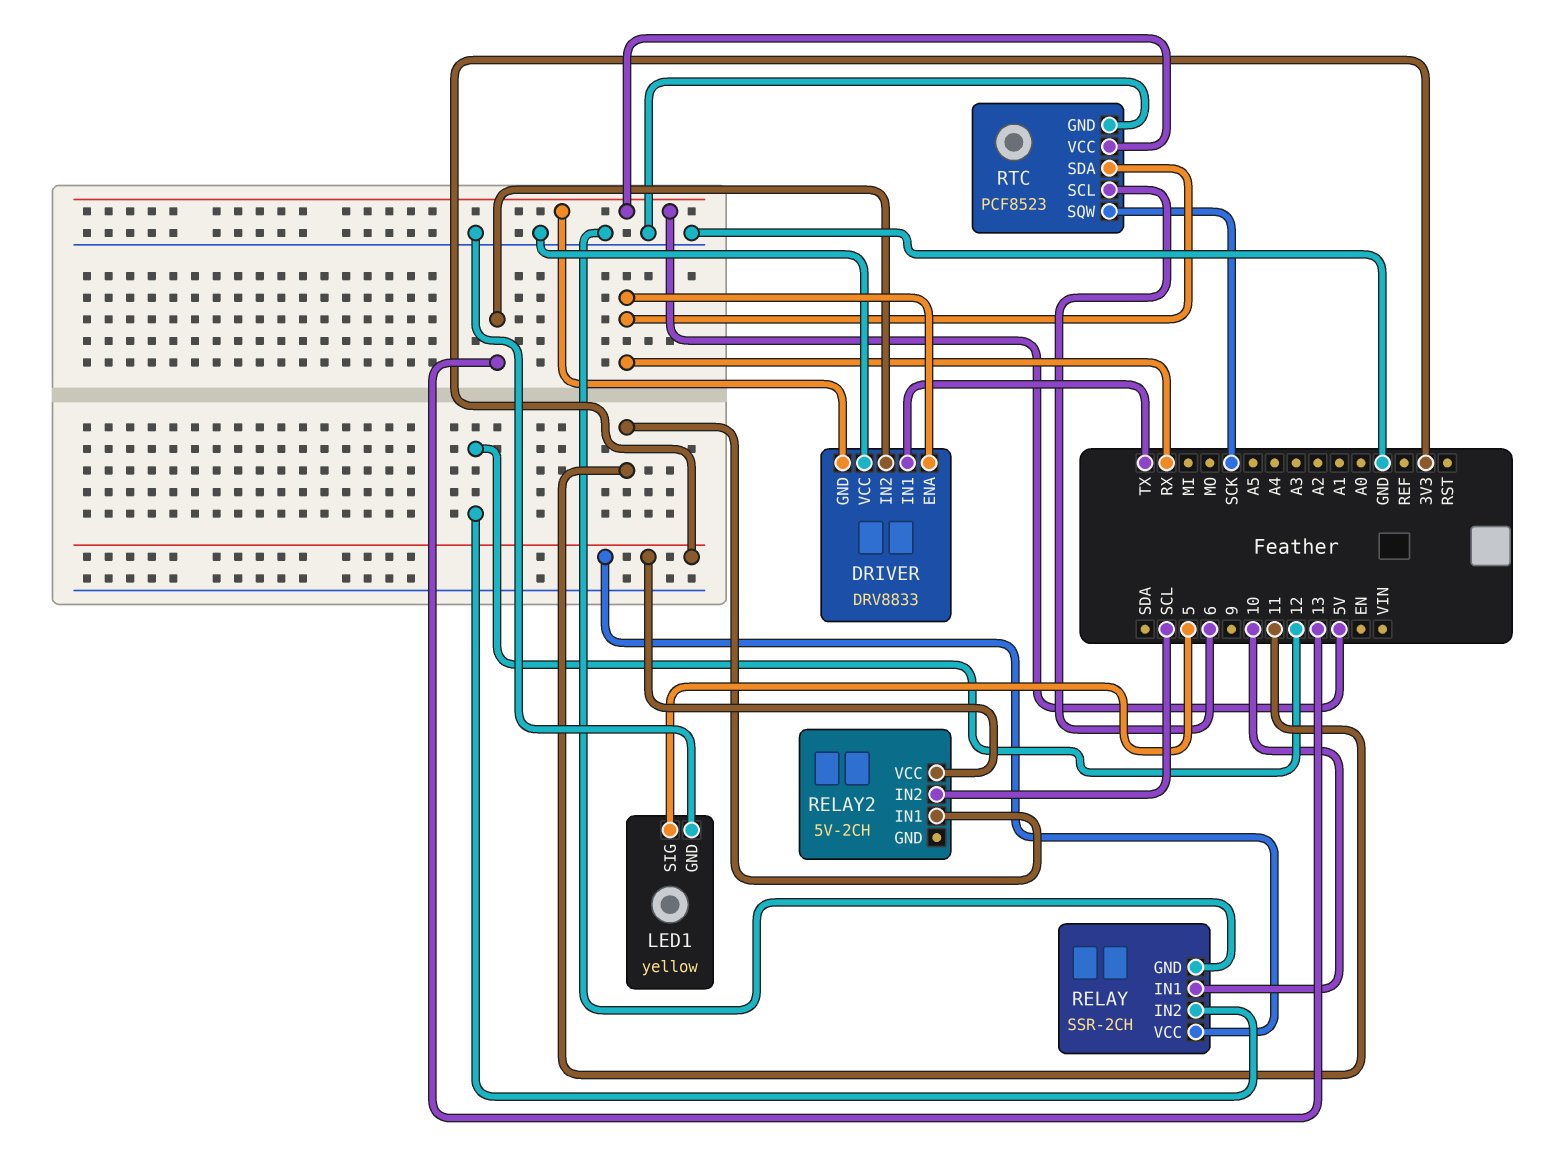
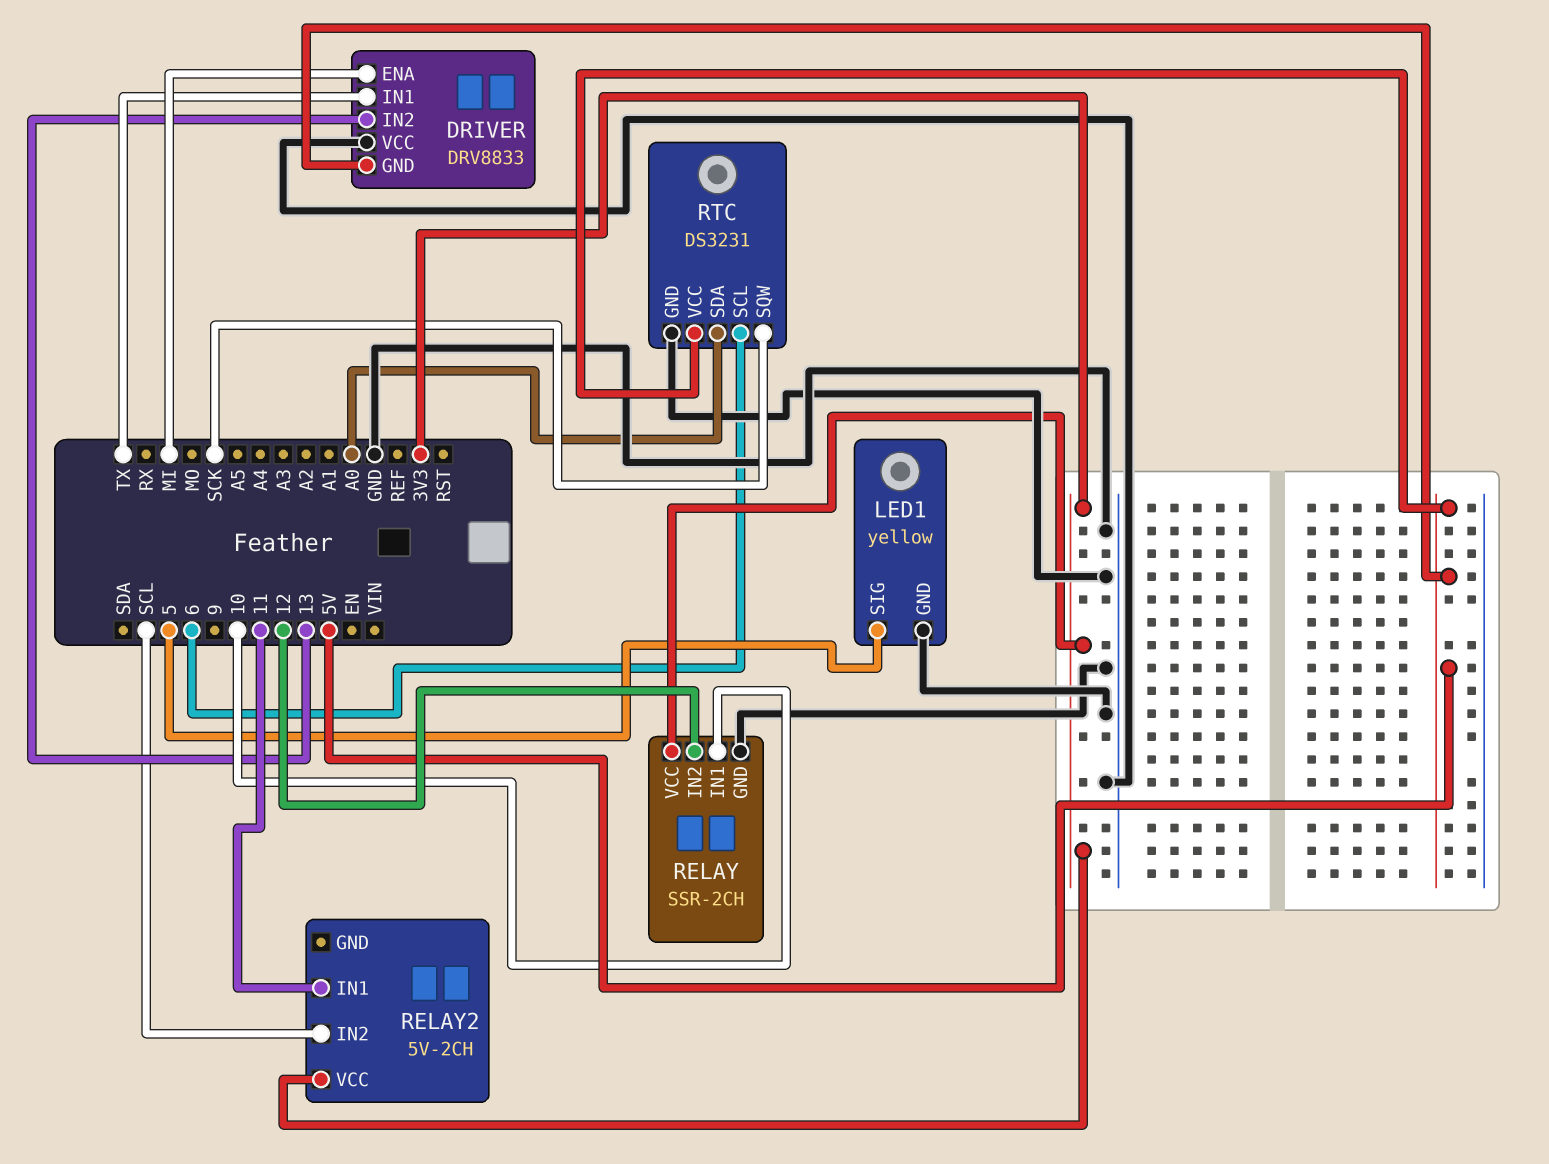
DRIVER pin ENA: RX -> MI
RTC: PCF8523 -> DS3231
RTC pin SDA: RX -> A0

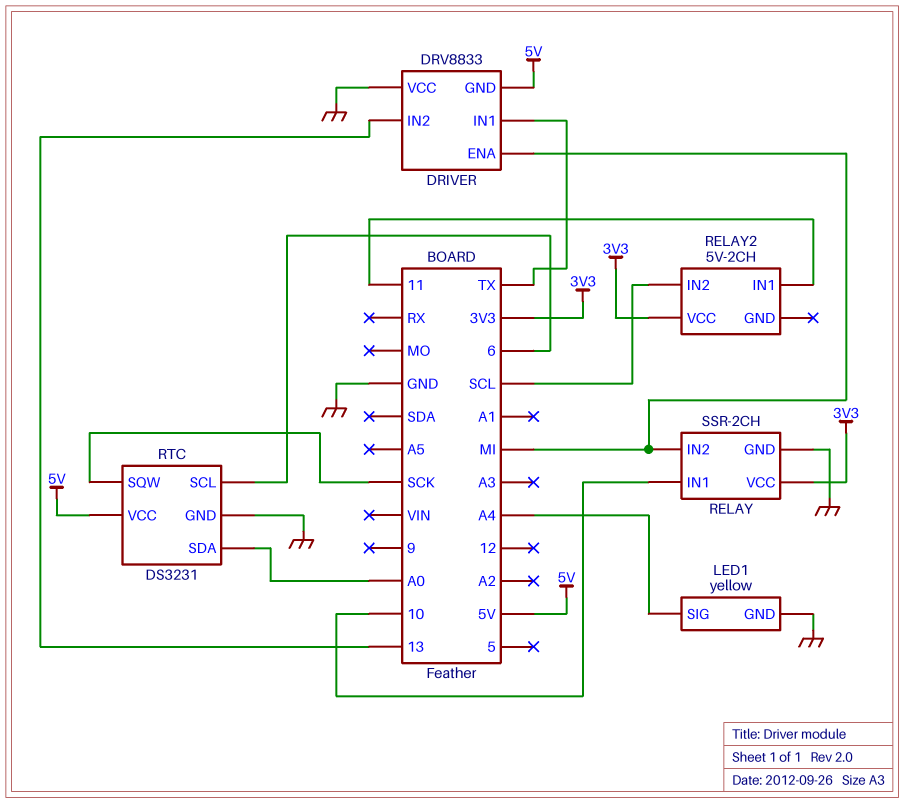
LED1 pin SIG: 5 -> A4
RELAY pin IN2: 12 -> MI

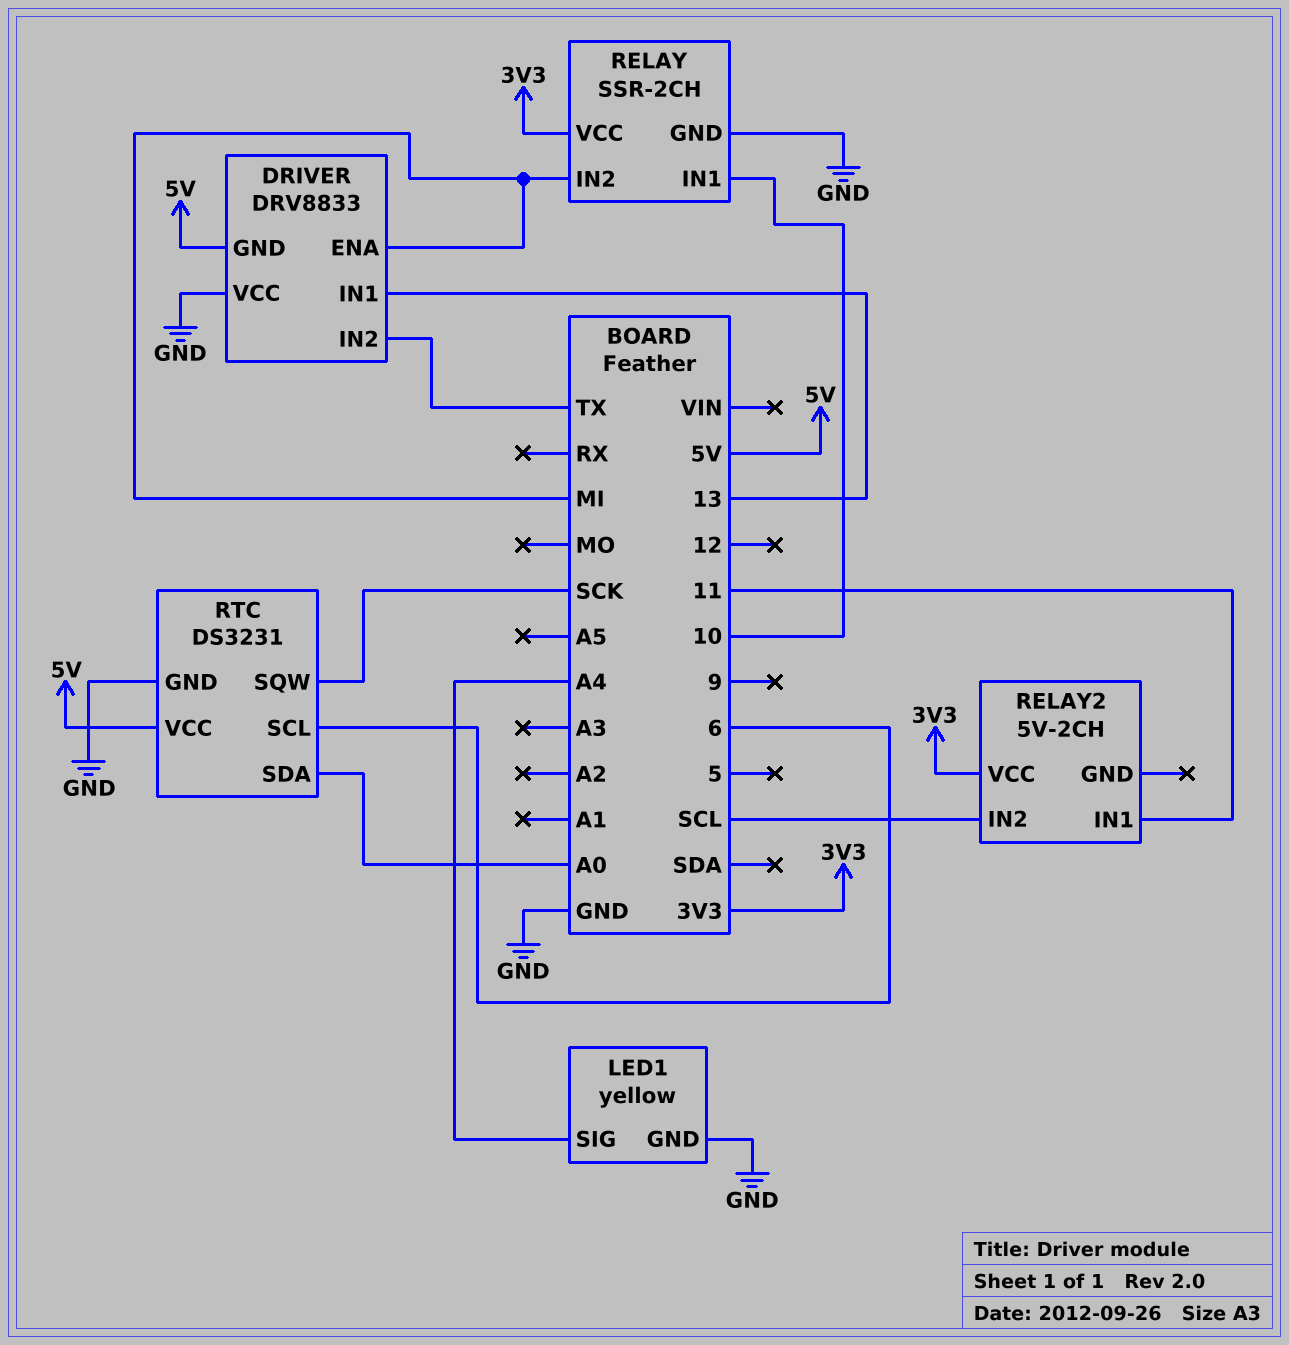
DRIVER pin IN1: TX -> 13
DRIVER pin IN2: 13 -> TX

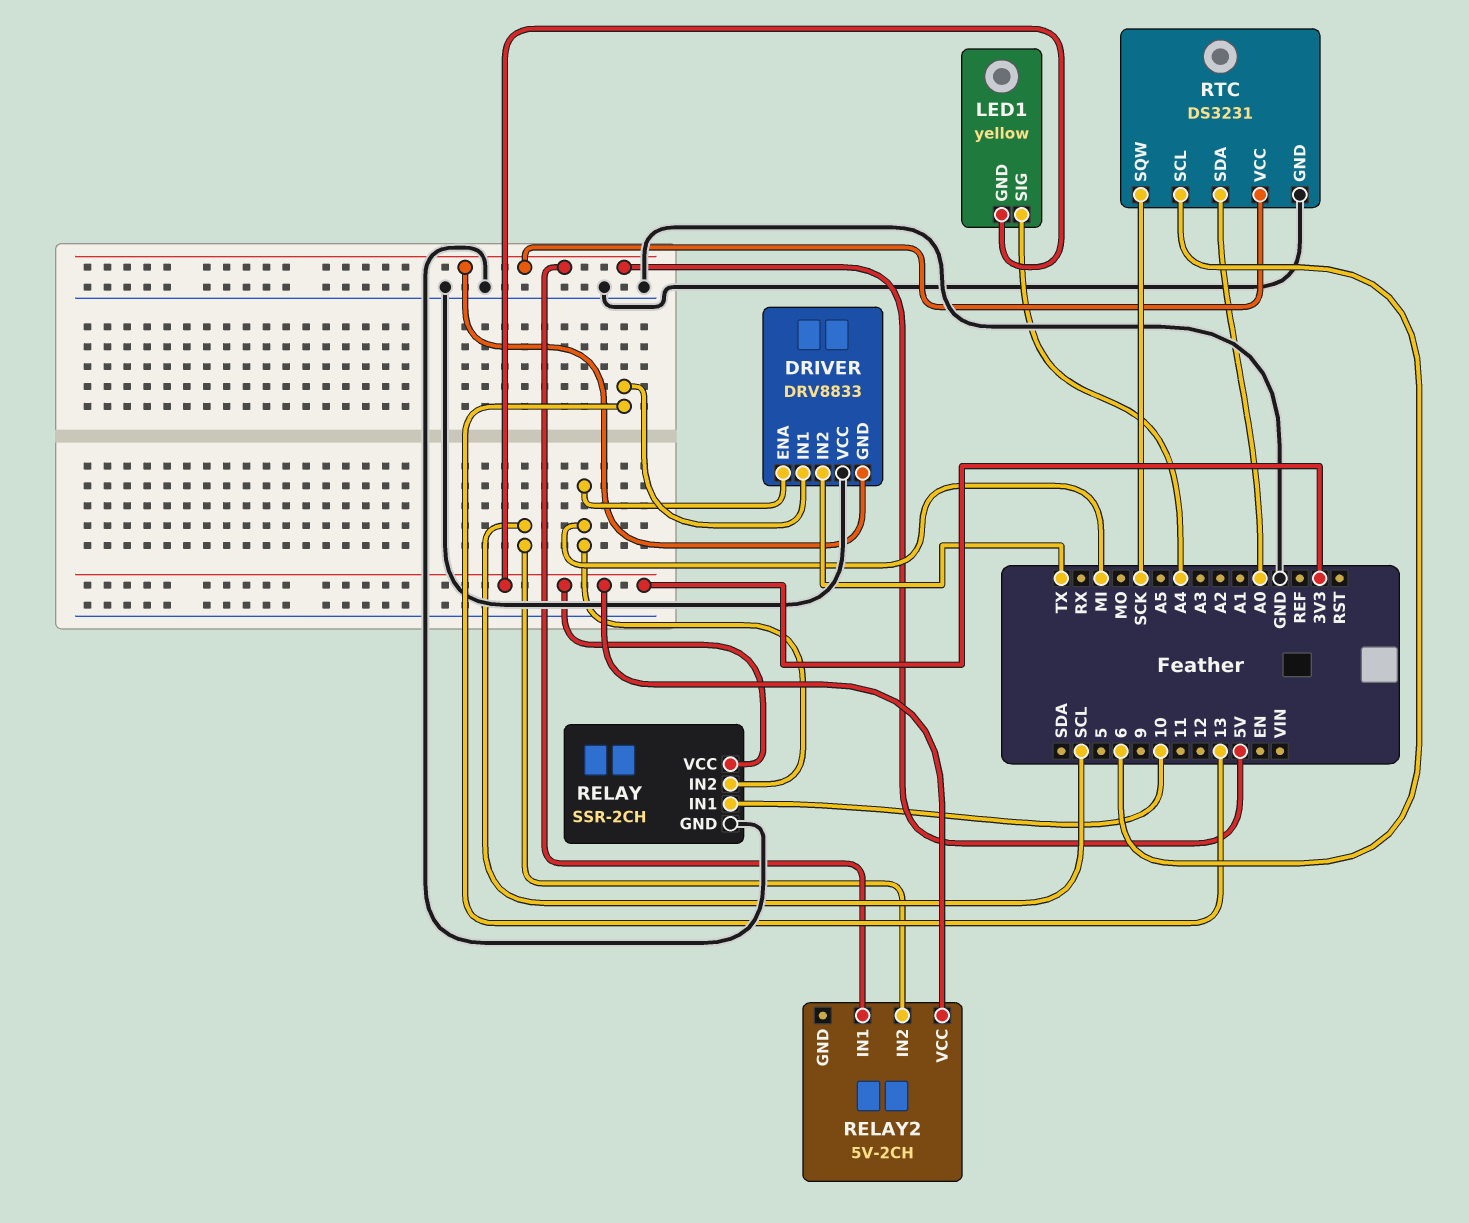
LED1 pin GND: GND -> 3V3
RELAY2 pin IN1: 11 -> 5V

